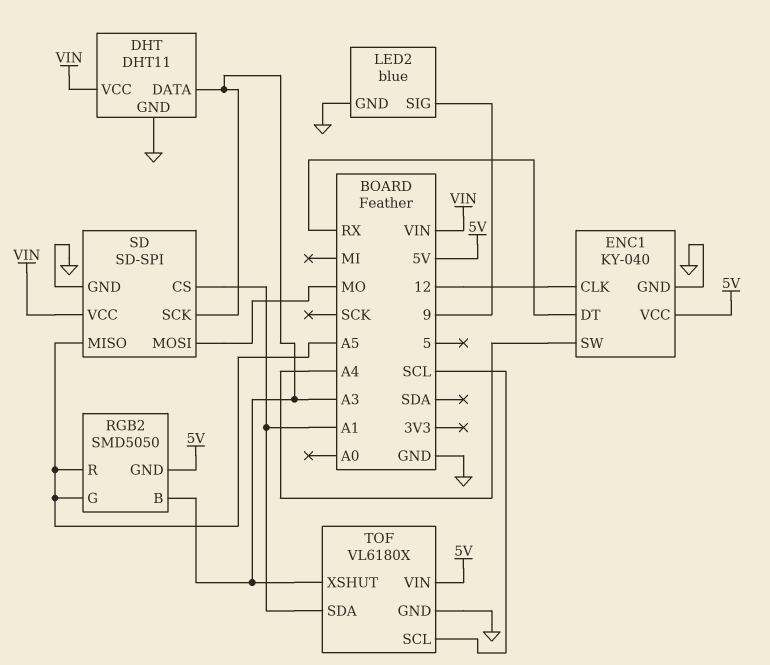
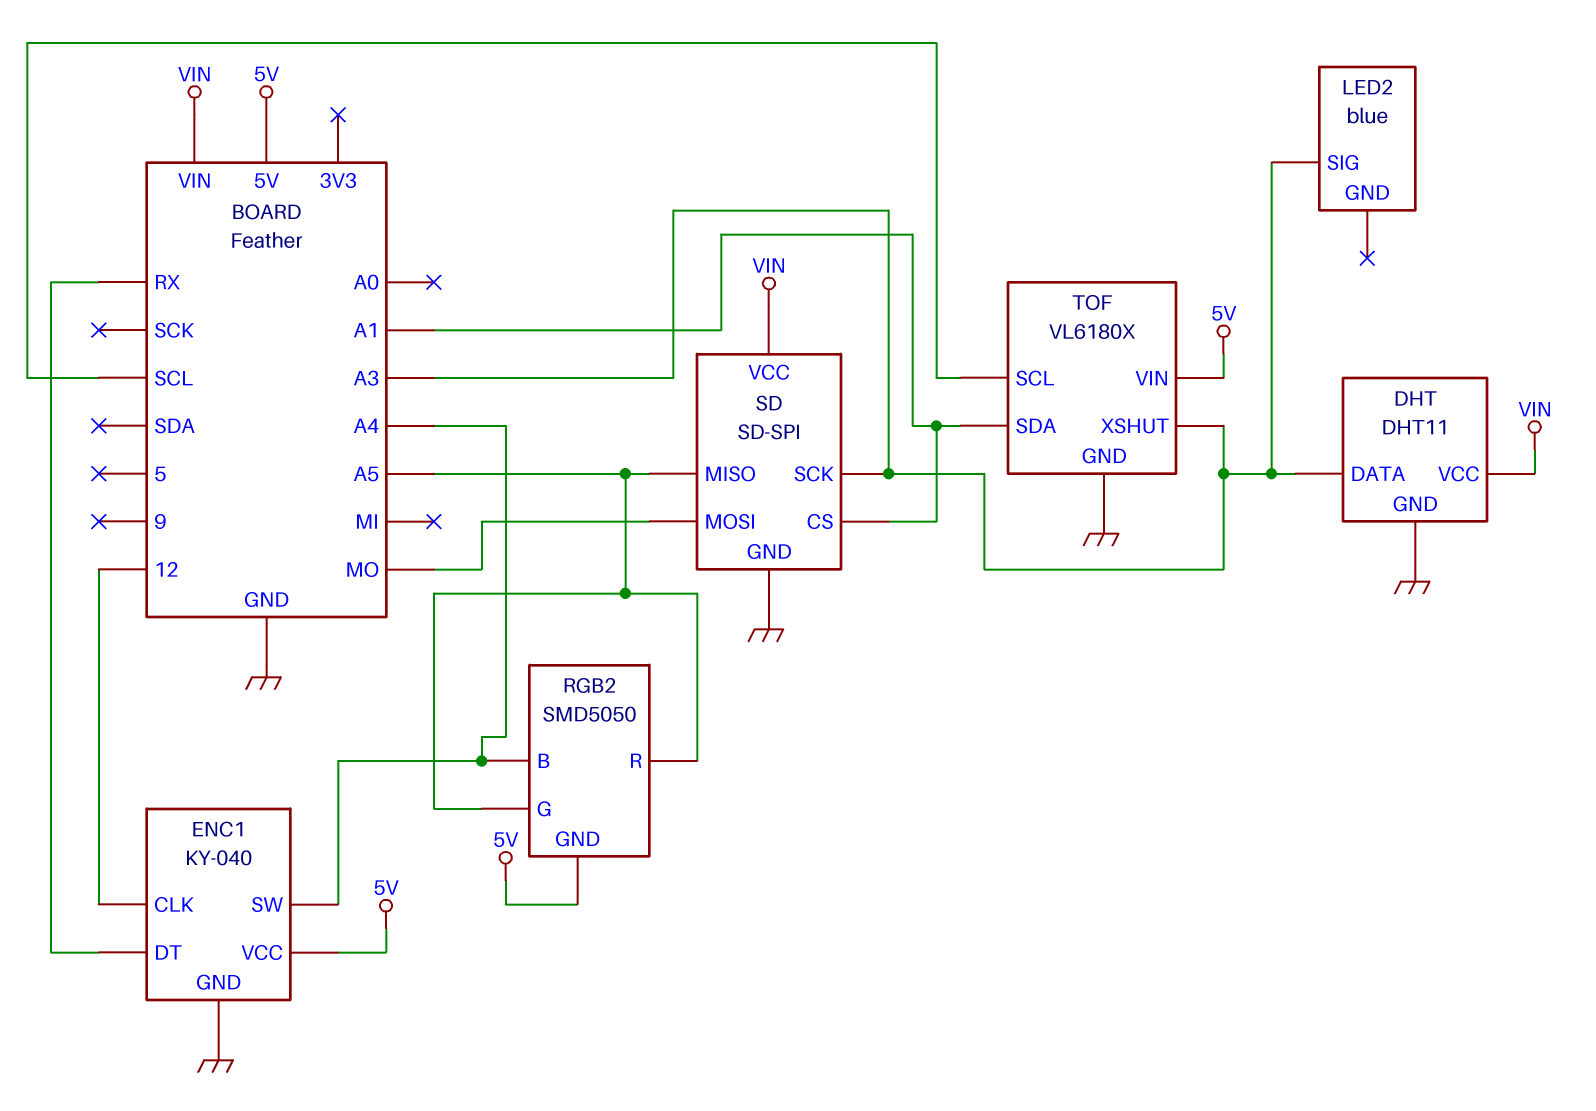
LED2 pin GND: GND -> none
LED2 pin SIG: 9 -> A3
RGB2 pin B: A3 -> A4

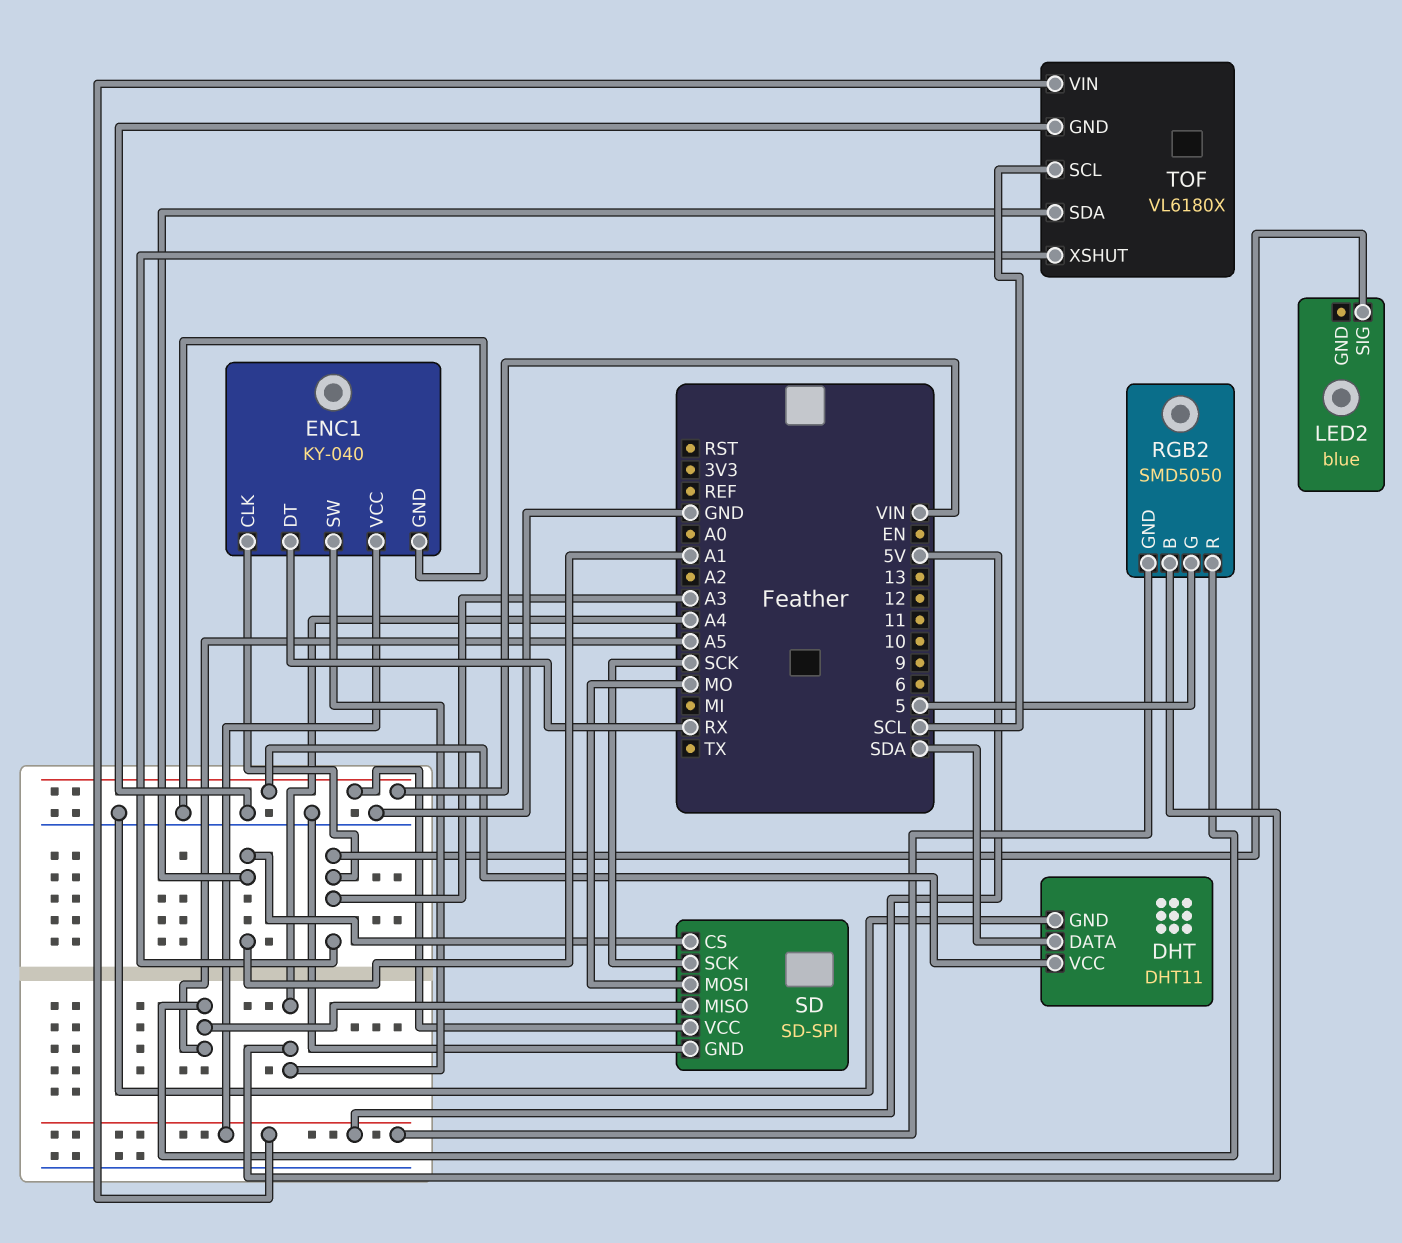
DHT pin DATA: A3 -> SDA
ENC1 pin CLK: 12 -> A3
RGB2 pin G: A5 -> 5
SD pin SCK: A3 -> SCK

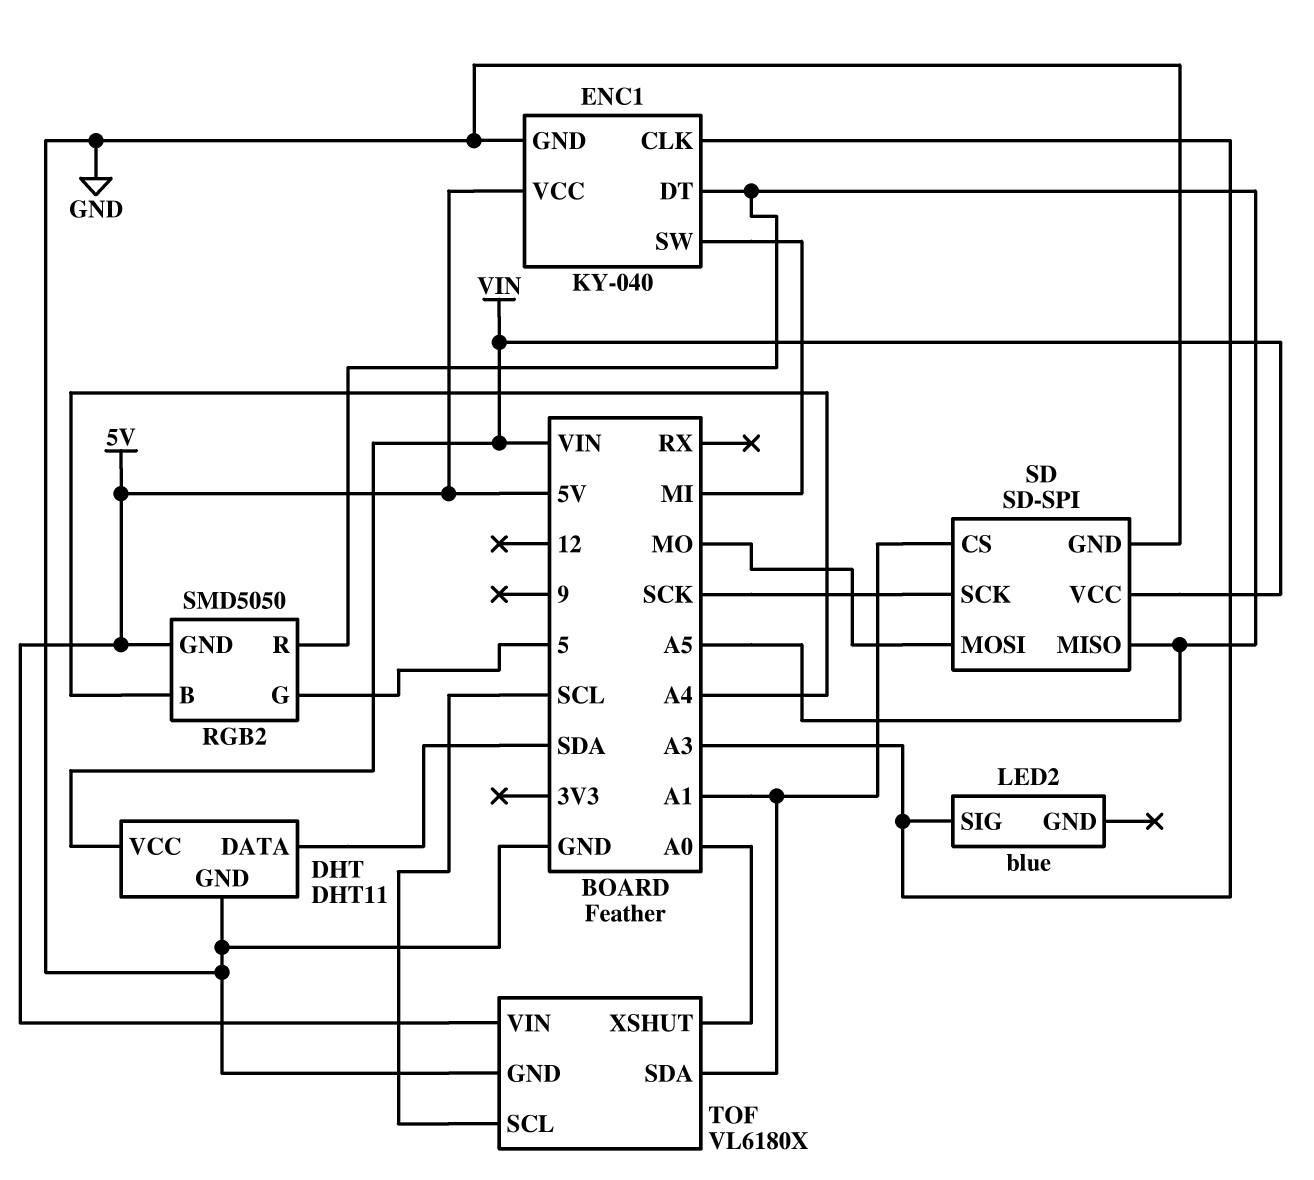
ENC1 pin DT: RX -> A5
ENC1 pin SW: A4 -> MI
TOF pin XSHUT: A3 -> A0

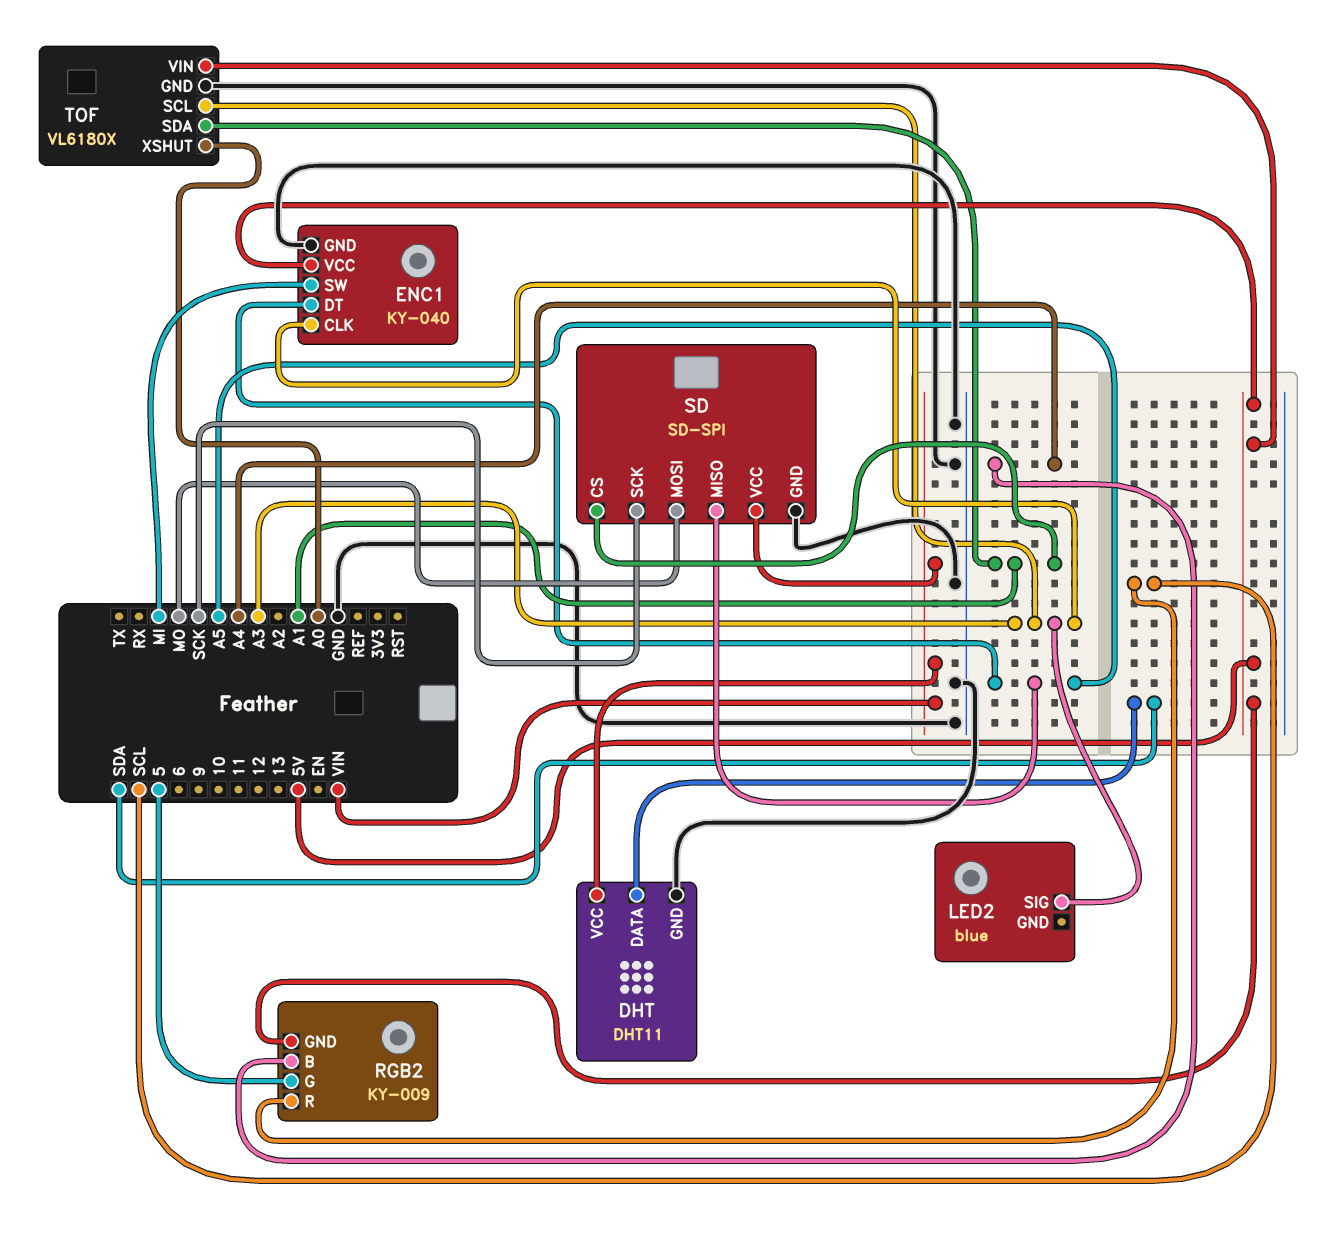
RGB2: SMD5050 -> KY-009
RGB2 pin R: A5 -> SCL
TOF pin SCL: SCL -> A3

